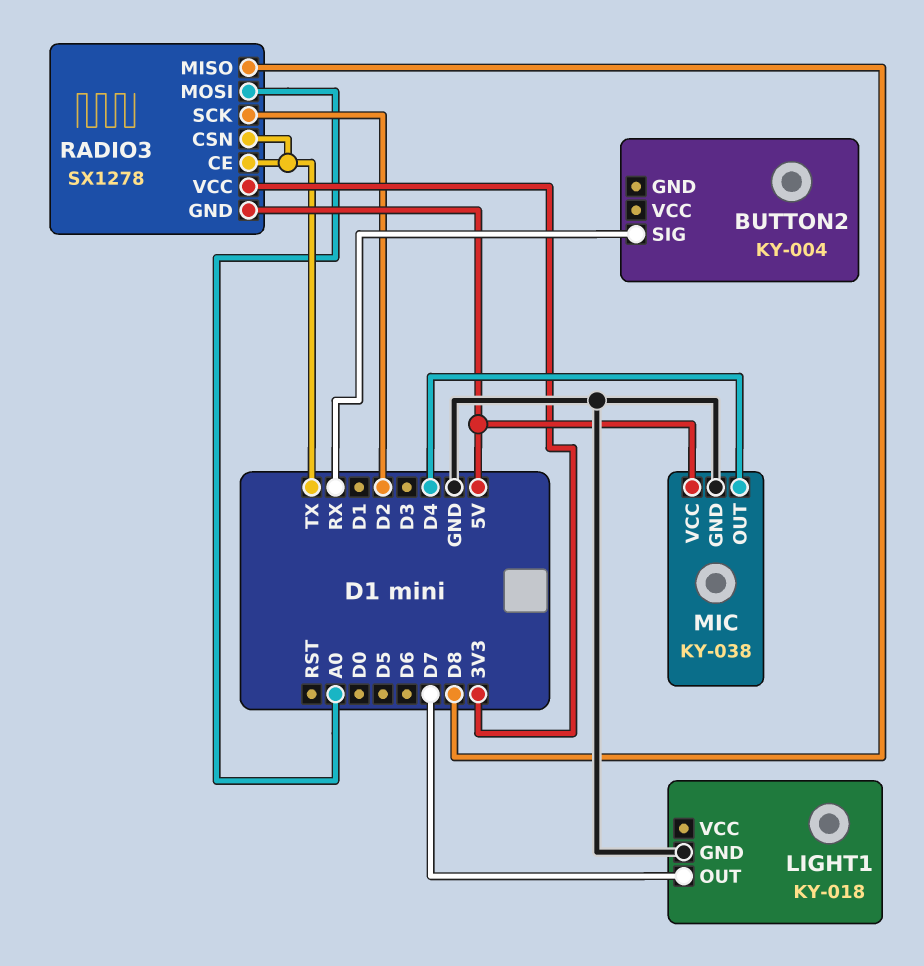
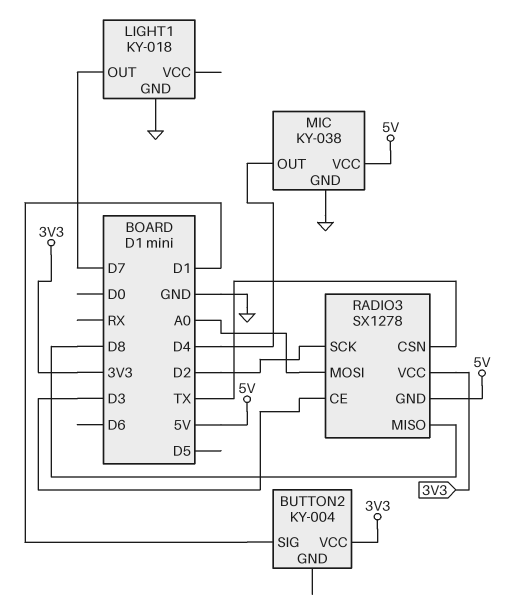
BUTTON2 pin SIG: RX -> D1
BUTTON2 pin VCC: none -> 3V3
RADIO3 pin CE: TX -> D3

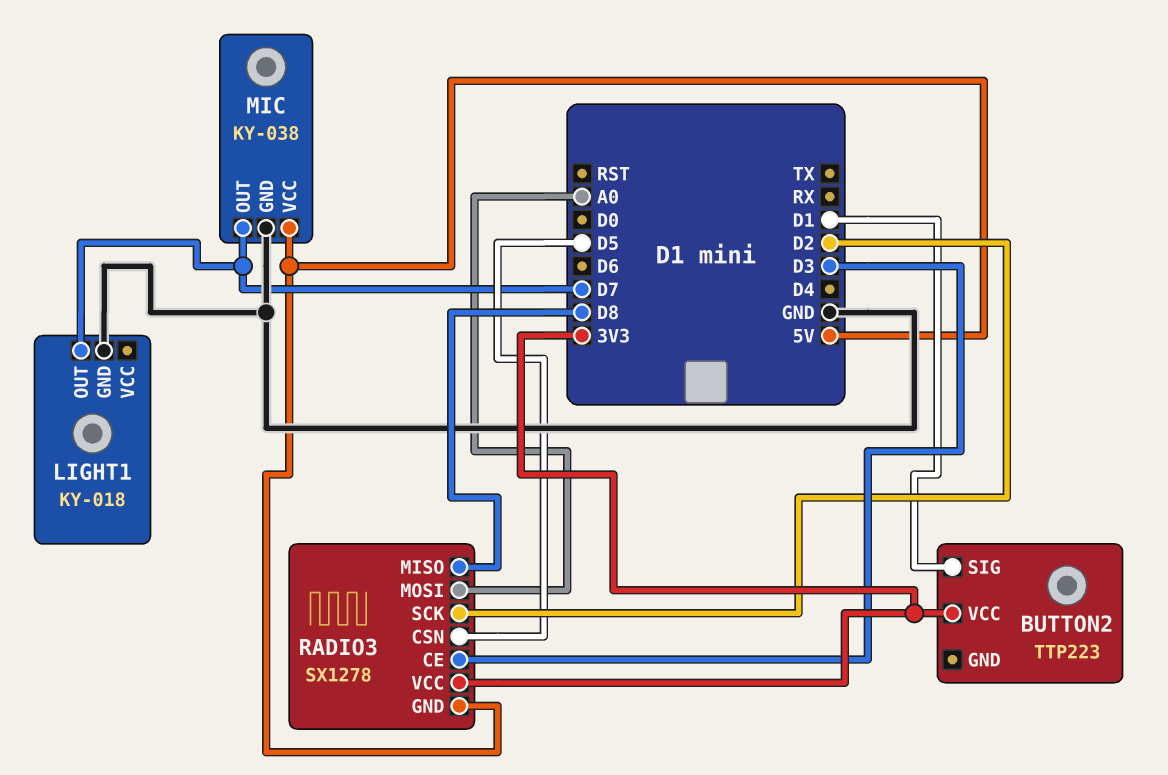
BUTTON2: KY-004 -> TTP223
MIC pin OUT: D4 -> D7
RADIO3 pin CSN: TX -> D5

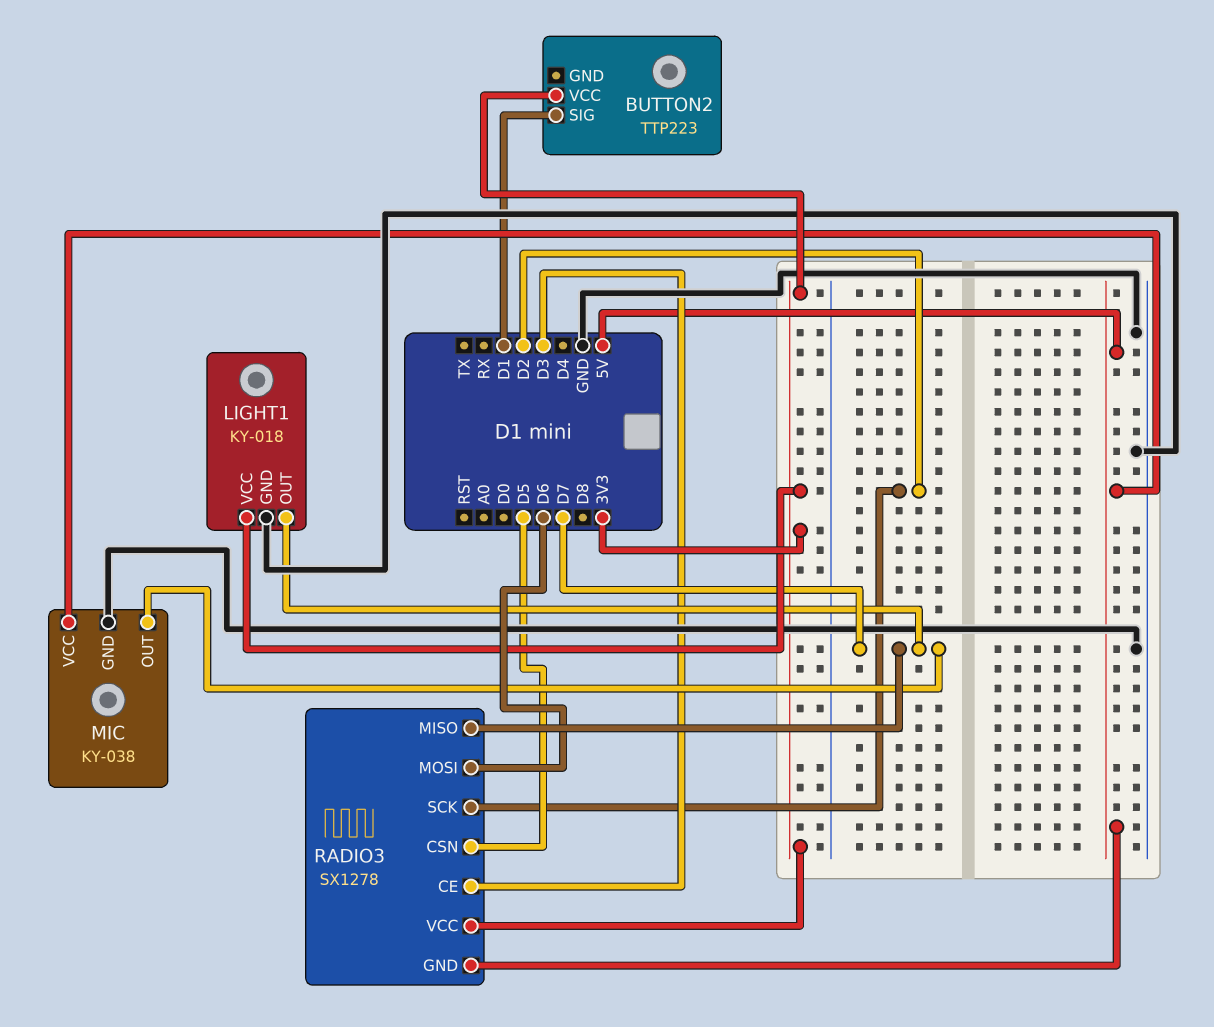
LIGHT1 pin VCC: none -> 3V3
RADIO3 pin MISO: D8 -> D7
RADIO3 pin MOSI: A0 -> D6

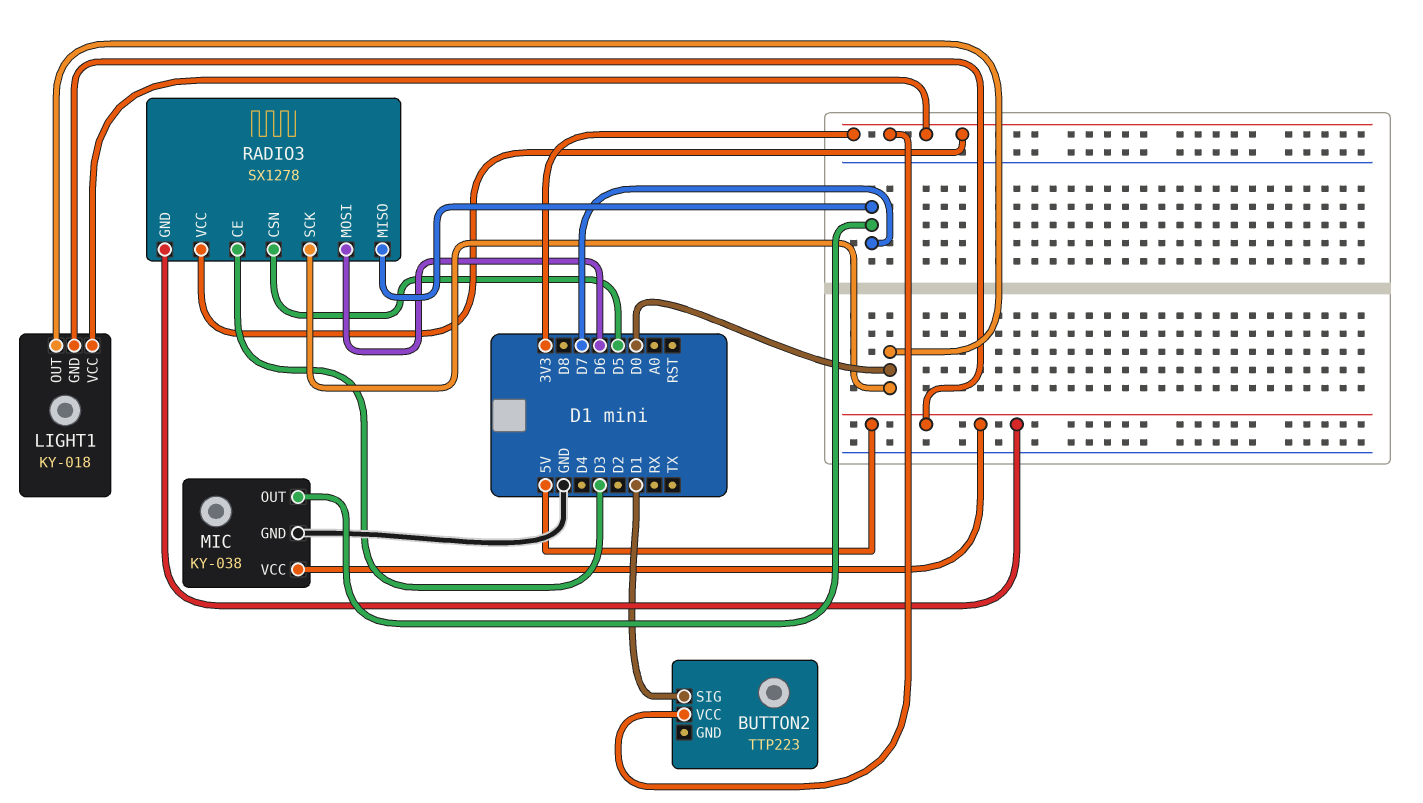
LIGHT1 pin GND: GND -> 5V
LIGHT1 pin OUT: D7 -> D0
RADIO3 pin SCK: D2 -> D0

